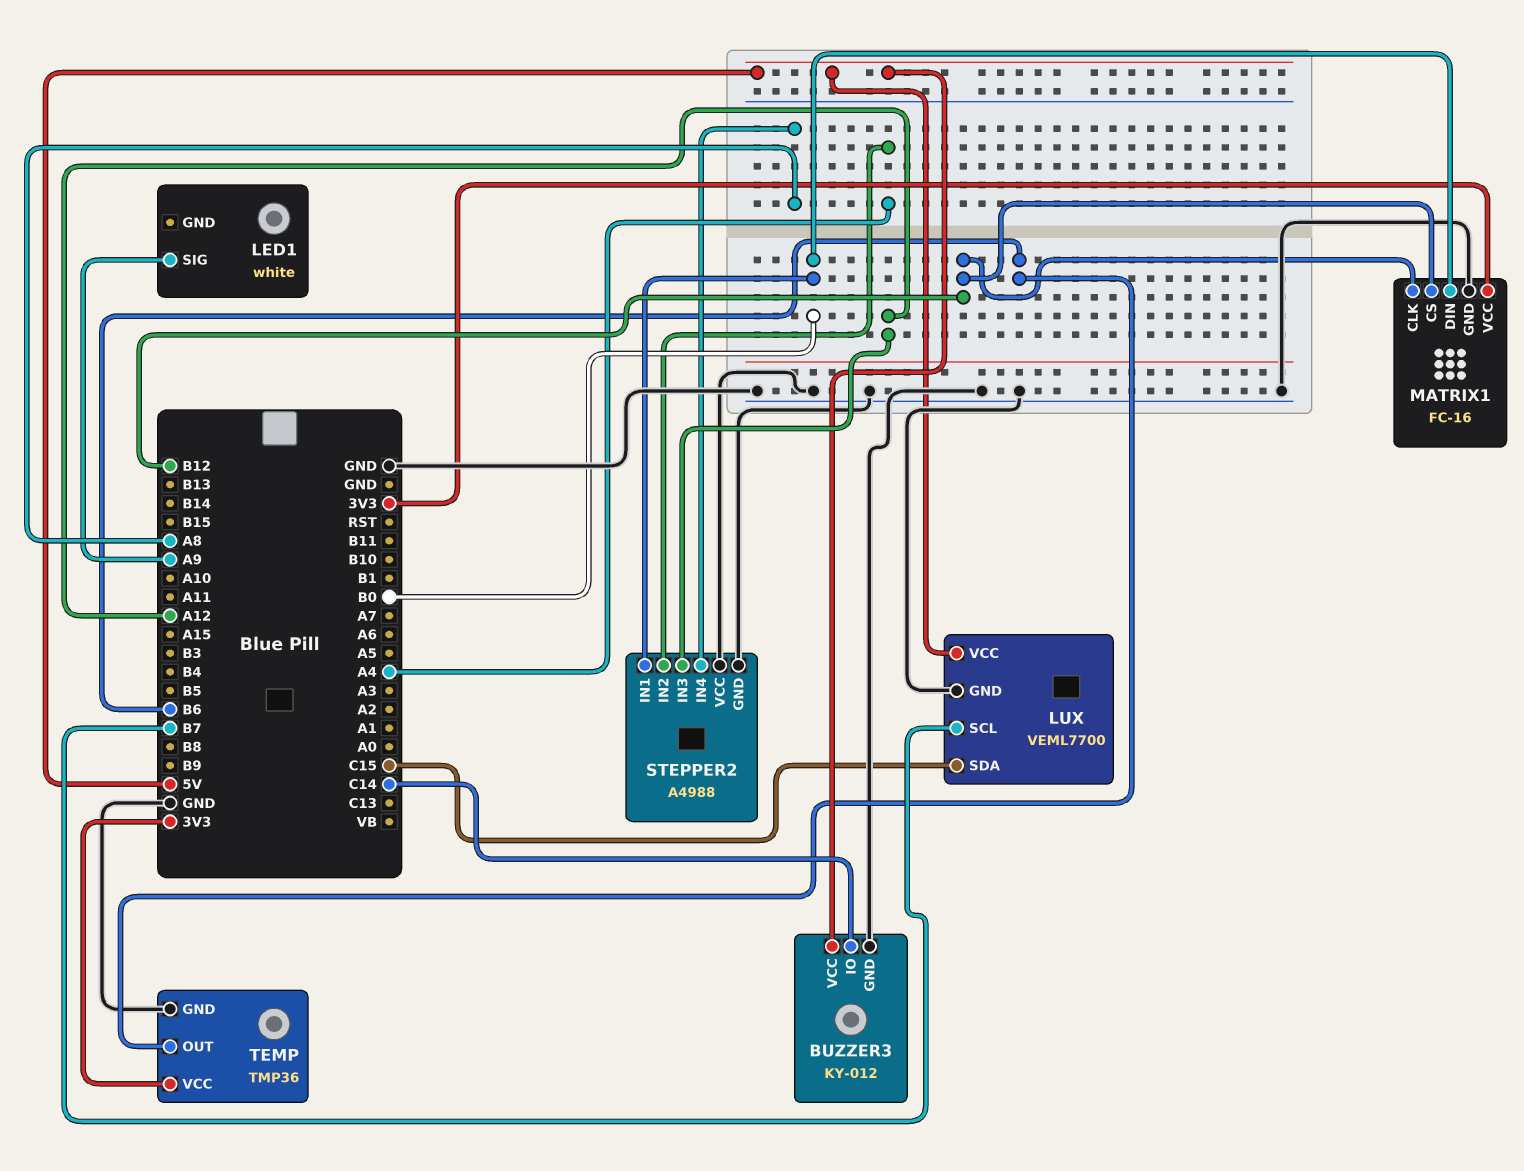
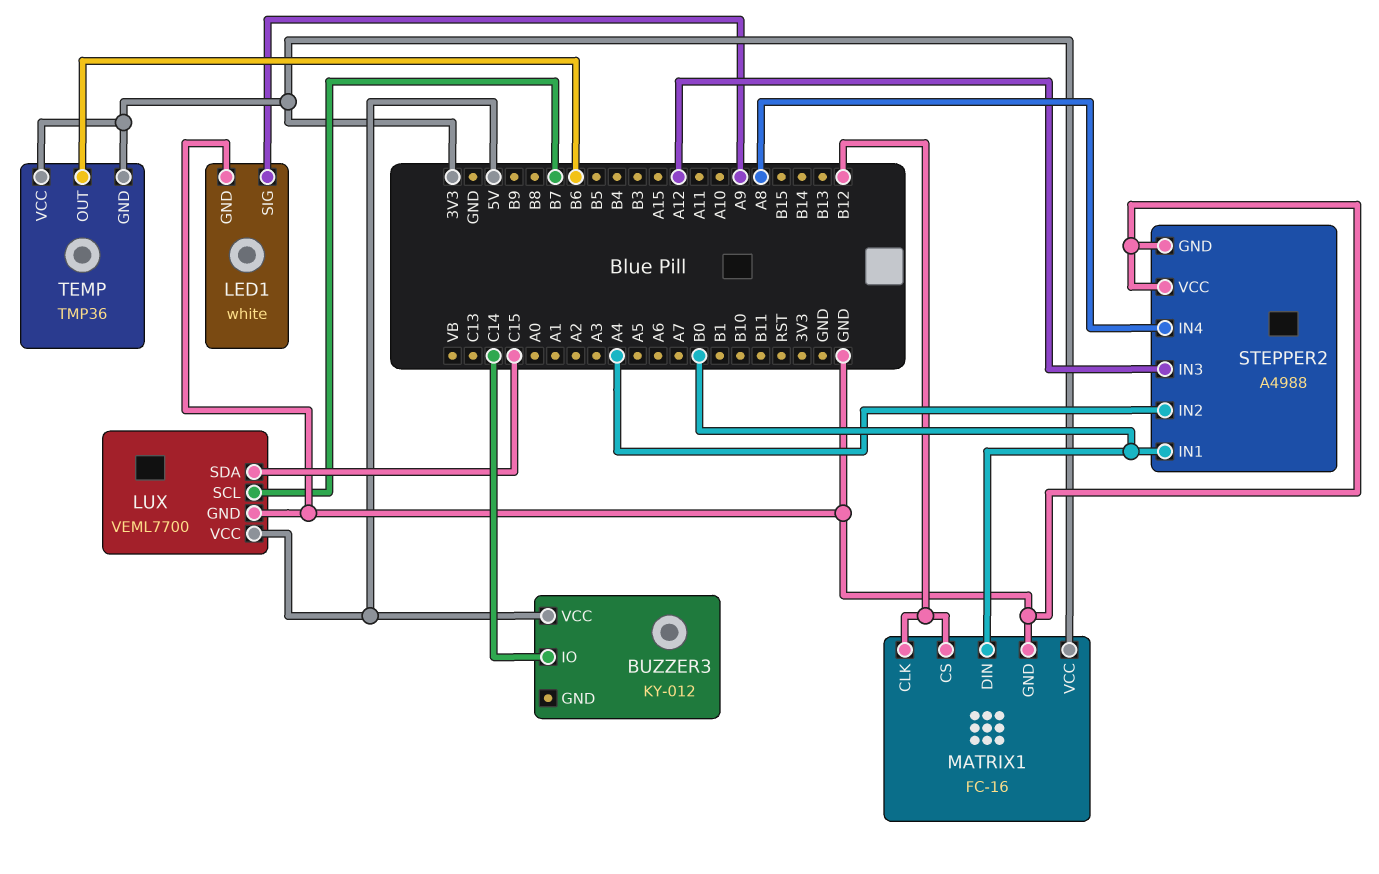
BUZZER3 pin GND: GND -> none
LED1 pin GND: none -> GND
TEMP pin GND: GND -> 3V3

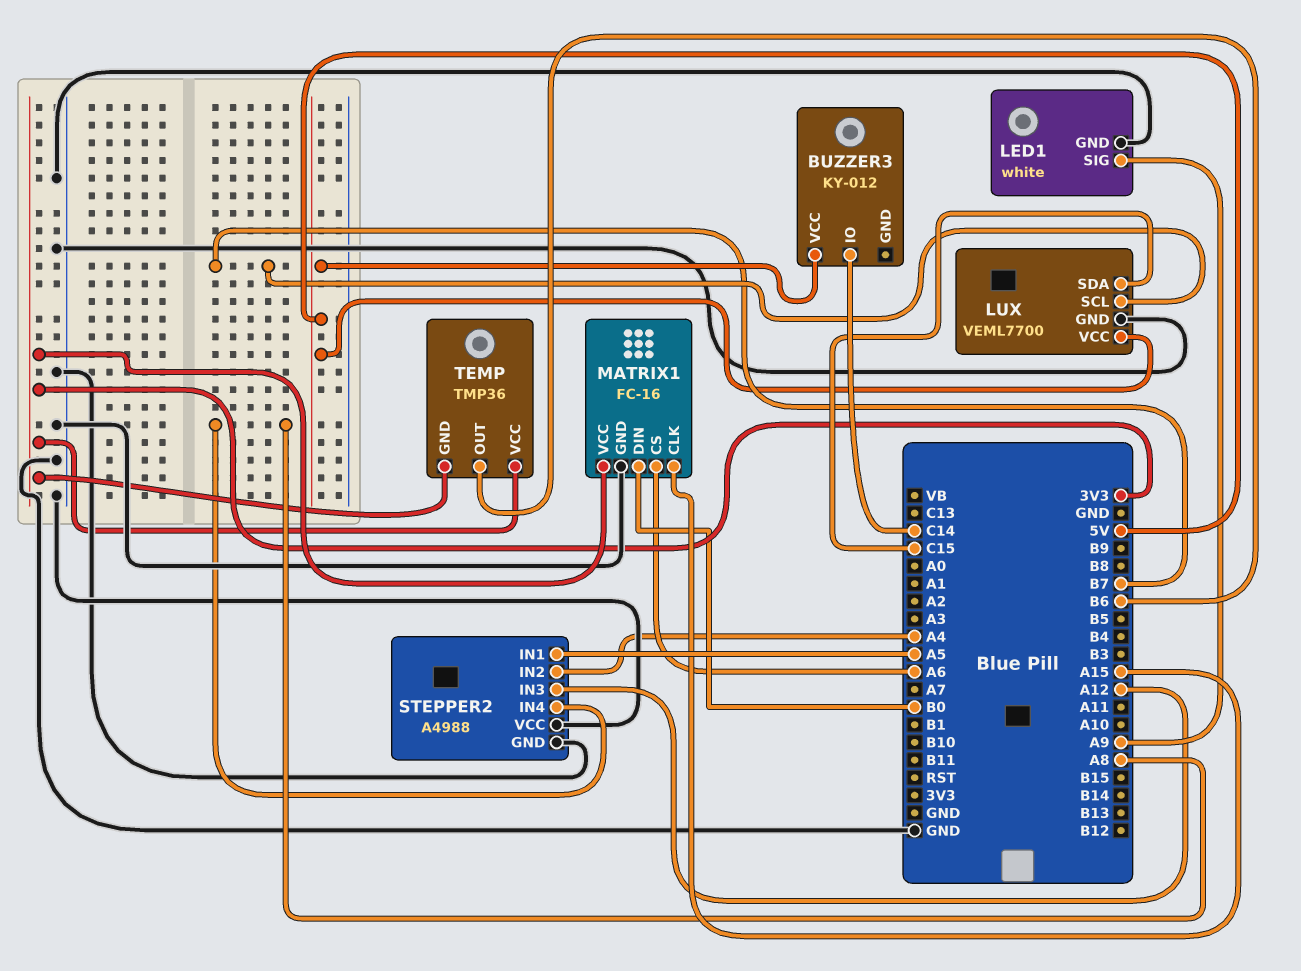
MATRIX1 pin CLK: B12 -> A15
MATRIX1 pin CS: B12 -> A6
STEPPER2 pin IN1: B0 -> A5

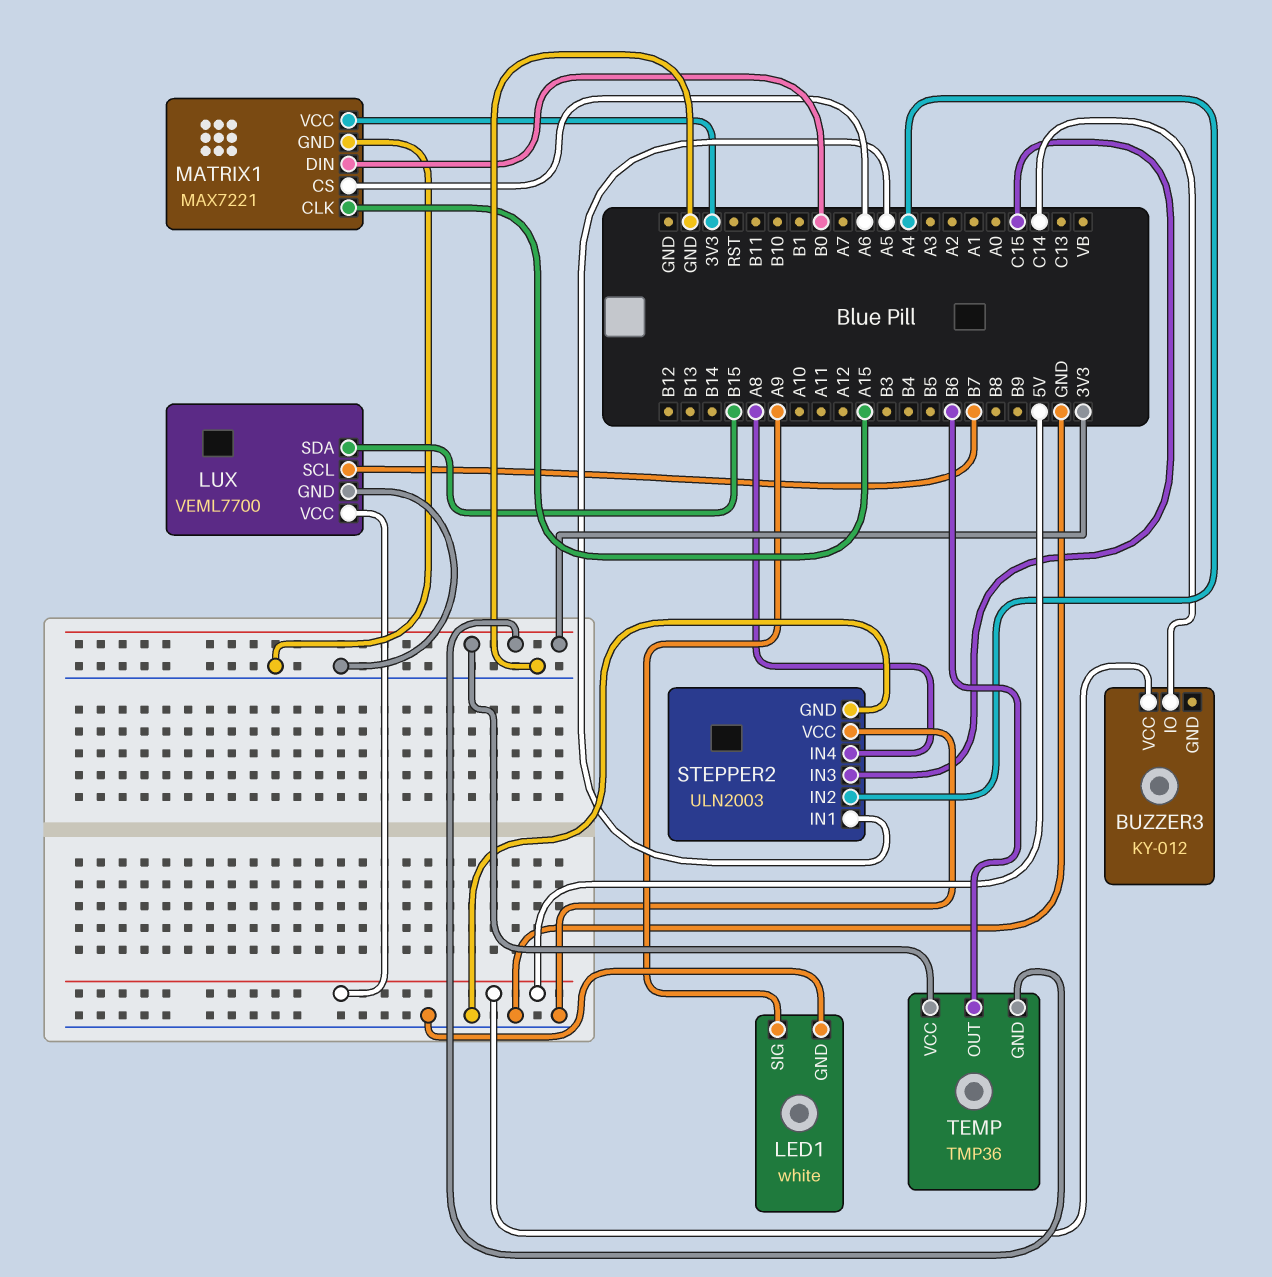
LUX pin SDA: C15 -> B15
MATRIX1: FC-16 -> MAX7221
STEPPER2: A4988 -> ULN2003
STEPPER2 pin IN3: A12 -> C15

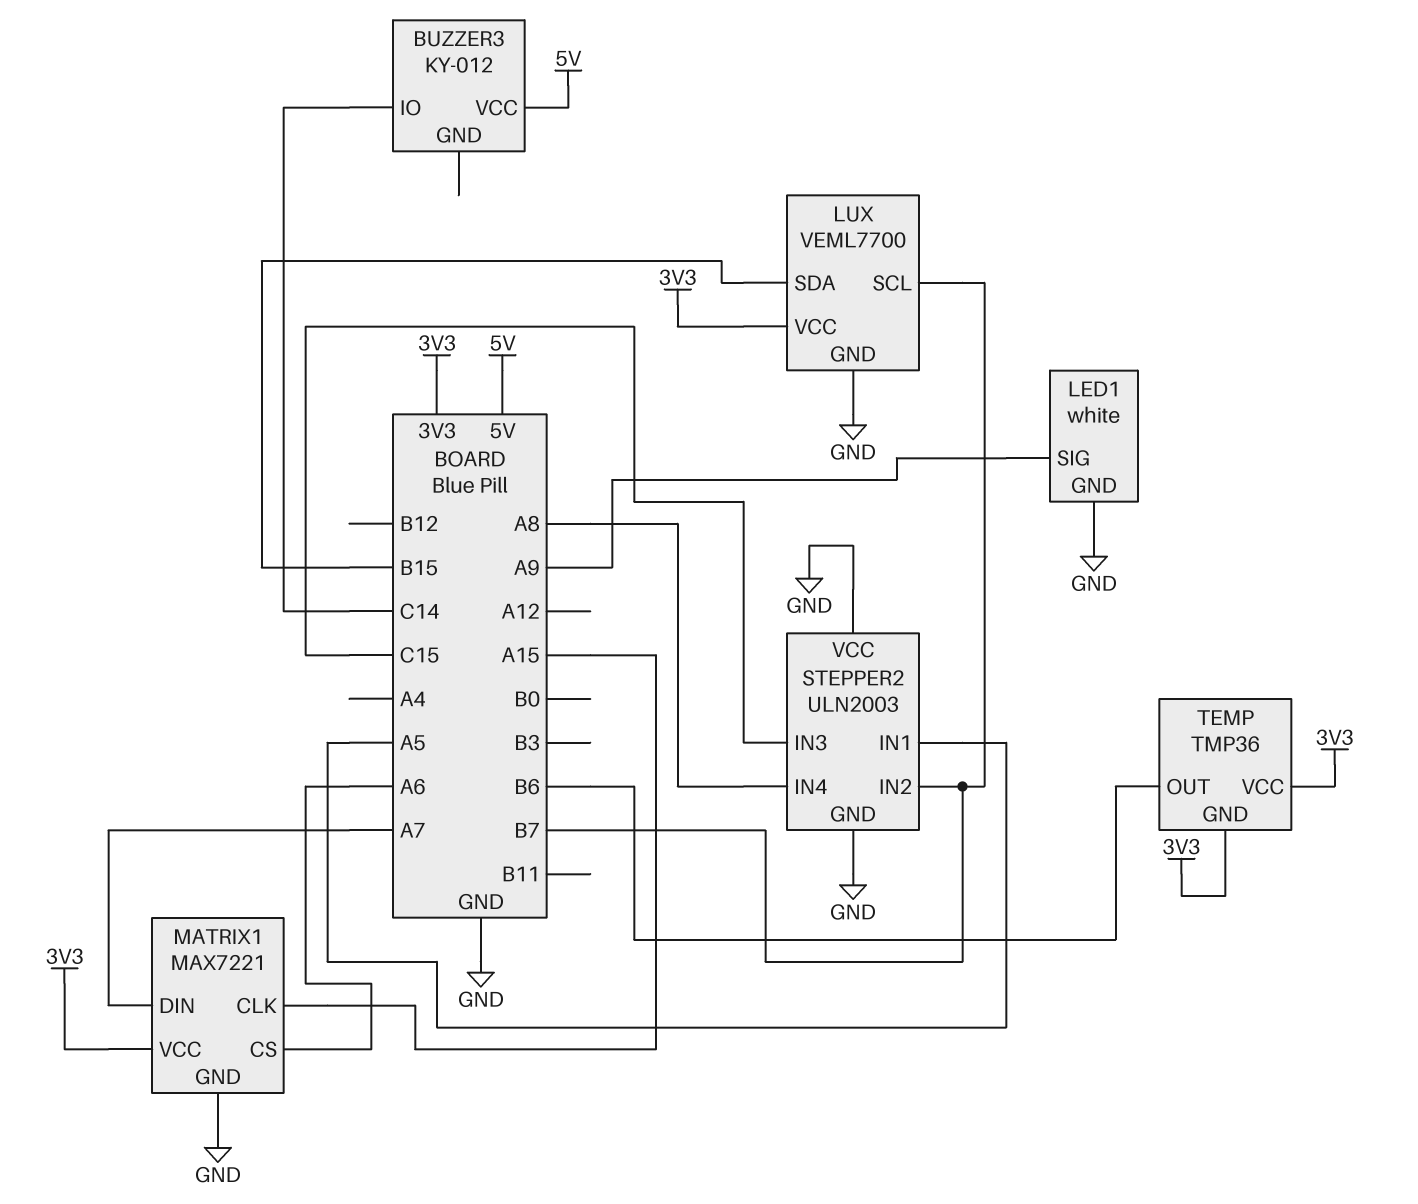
LUX pin VCC: 5V -> 3V3
MATRIX1 pin DIN: B0 -> A7
STEPPER2 pin IN2: A4 -> B7

